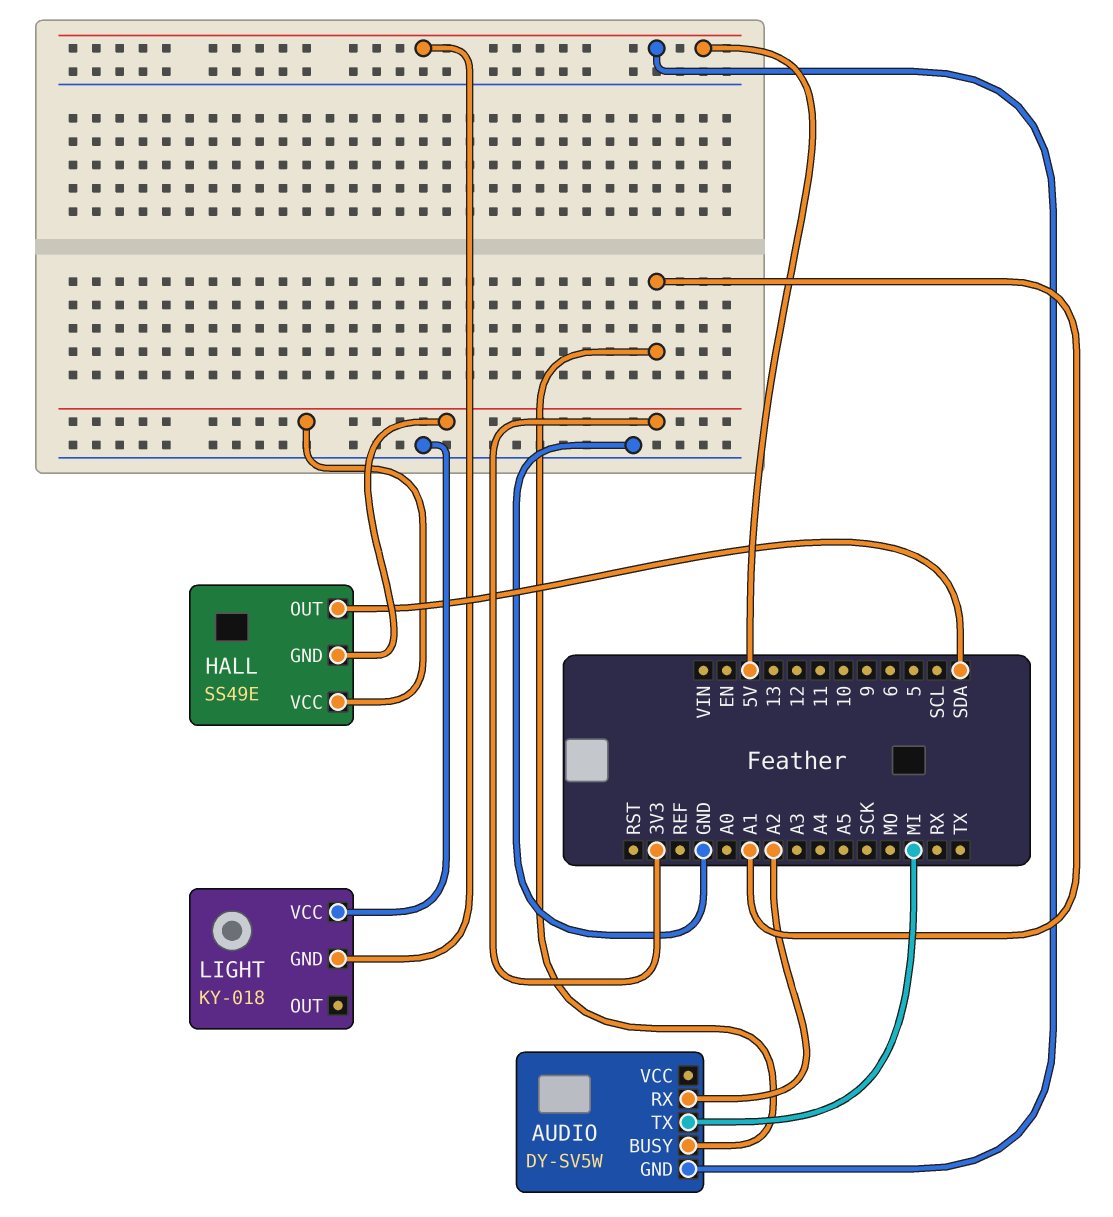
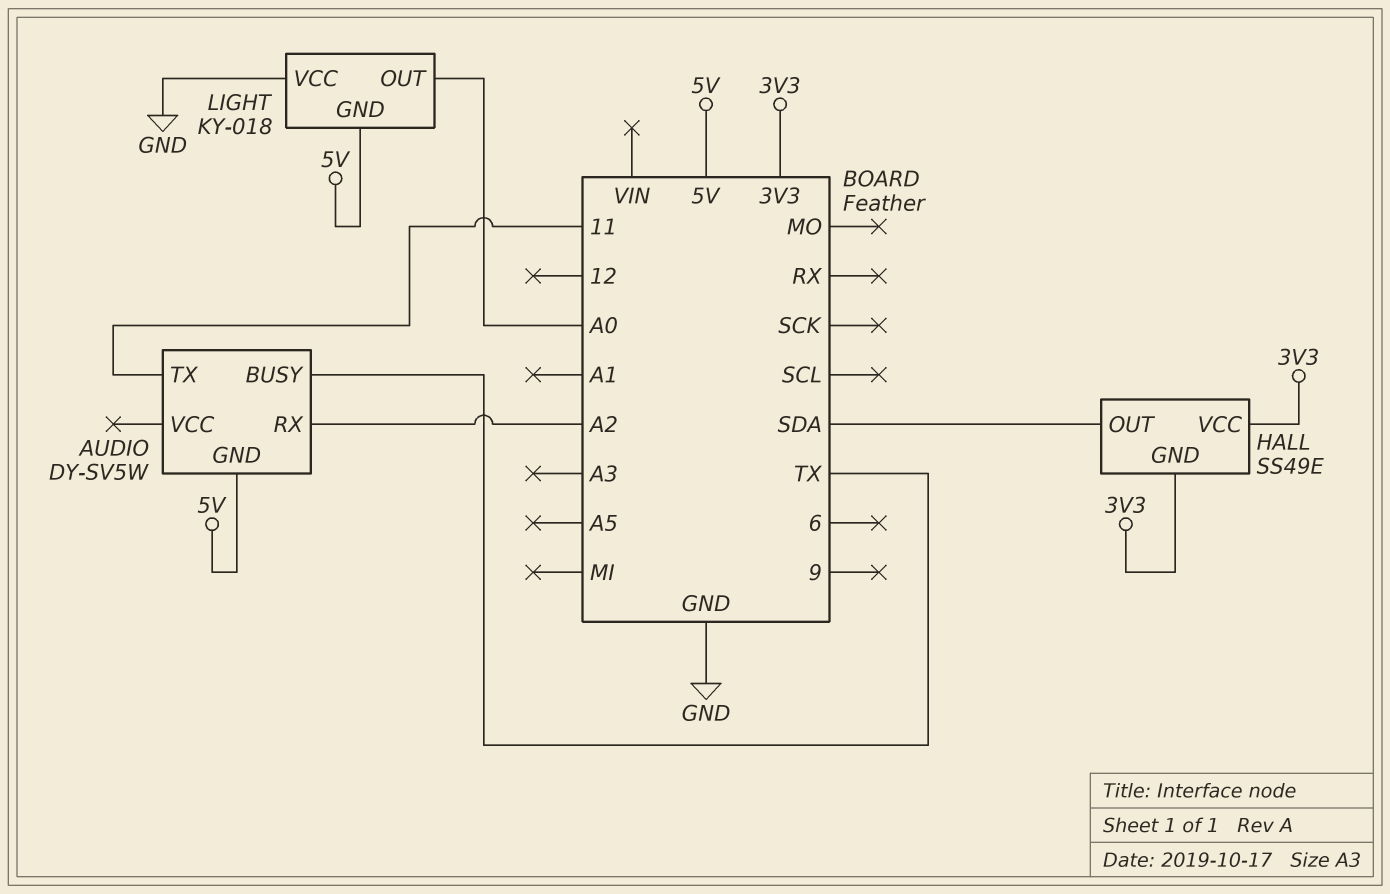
AUDIO pin BUSY: A1 -> TX
AUDIO pin TX: MI -> 11
LIGHT pin OUT: none -> A0

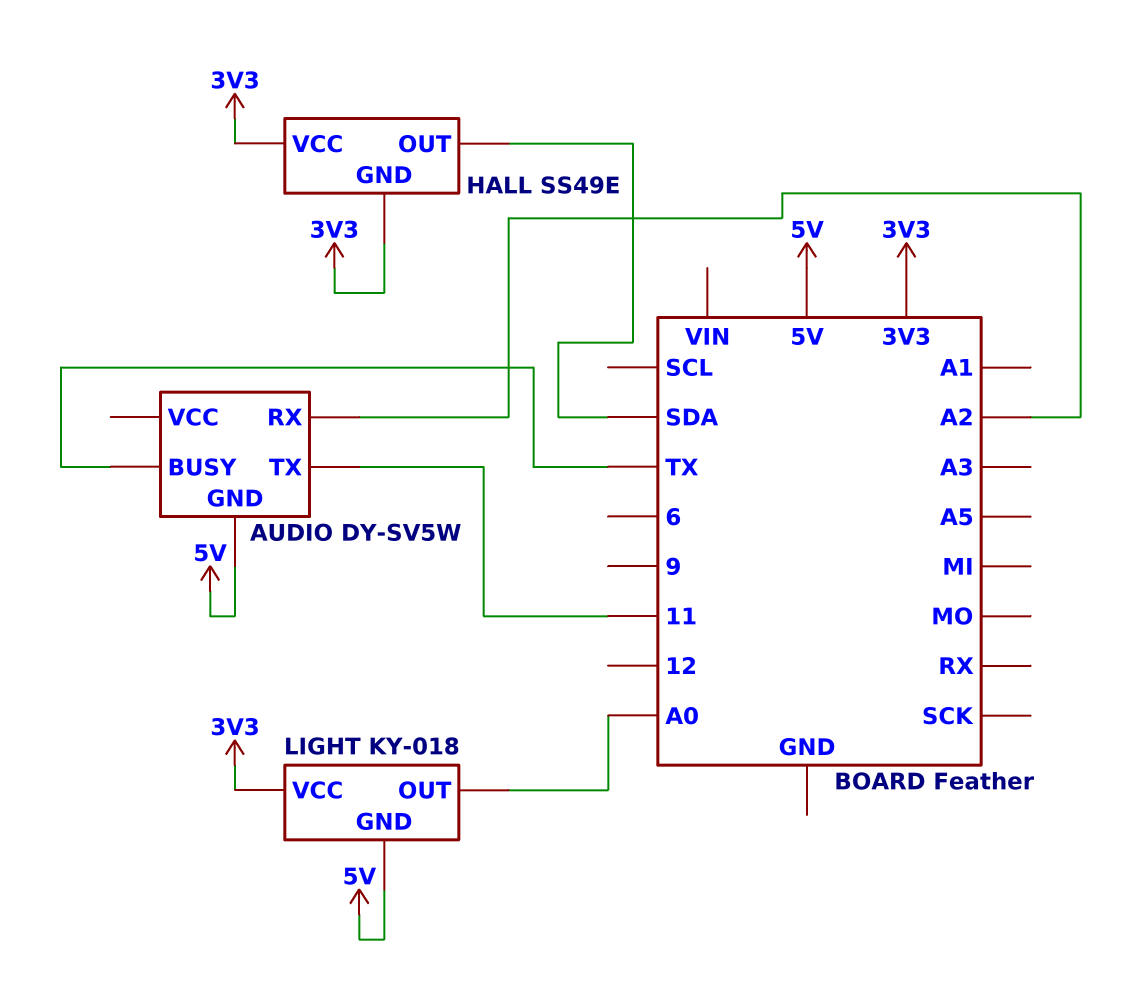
LIGHT pin VCC: GND -> 3V3

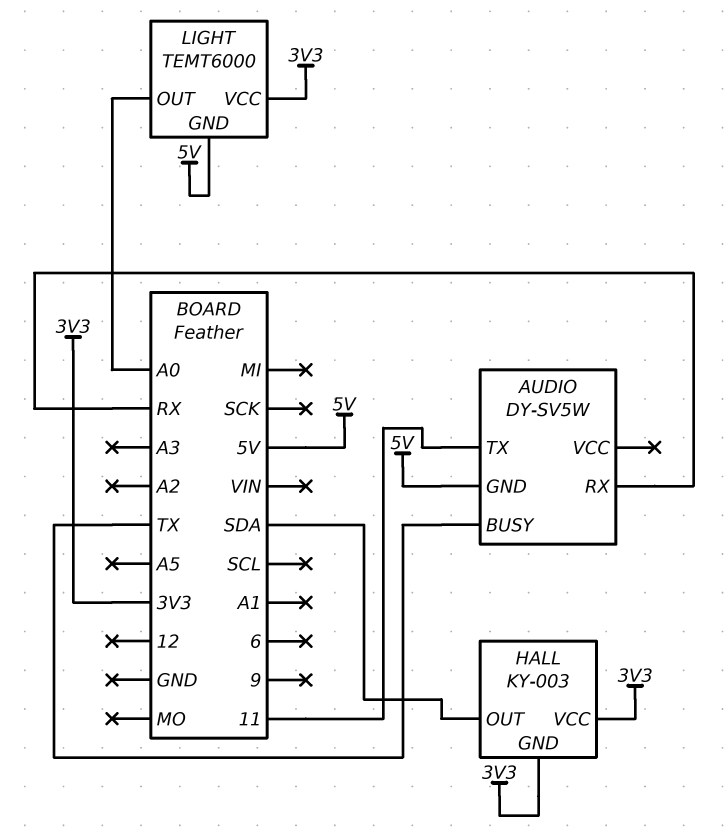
AUDIO pin RX: A2 -> RX
HALL: SS49E -> KY-003
LIGHT: KY-018 -> TEMT6000

